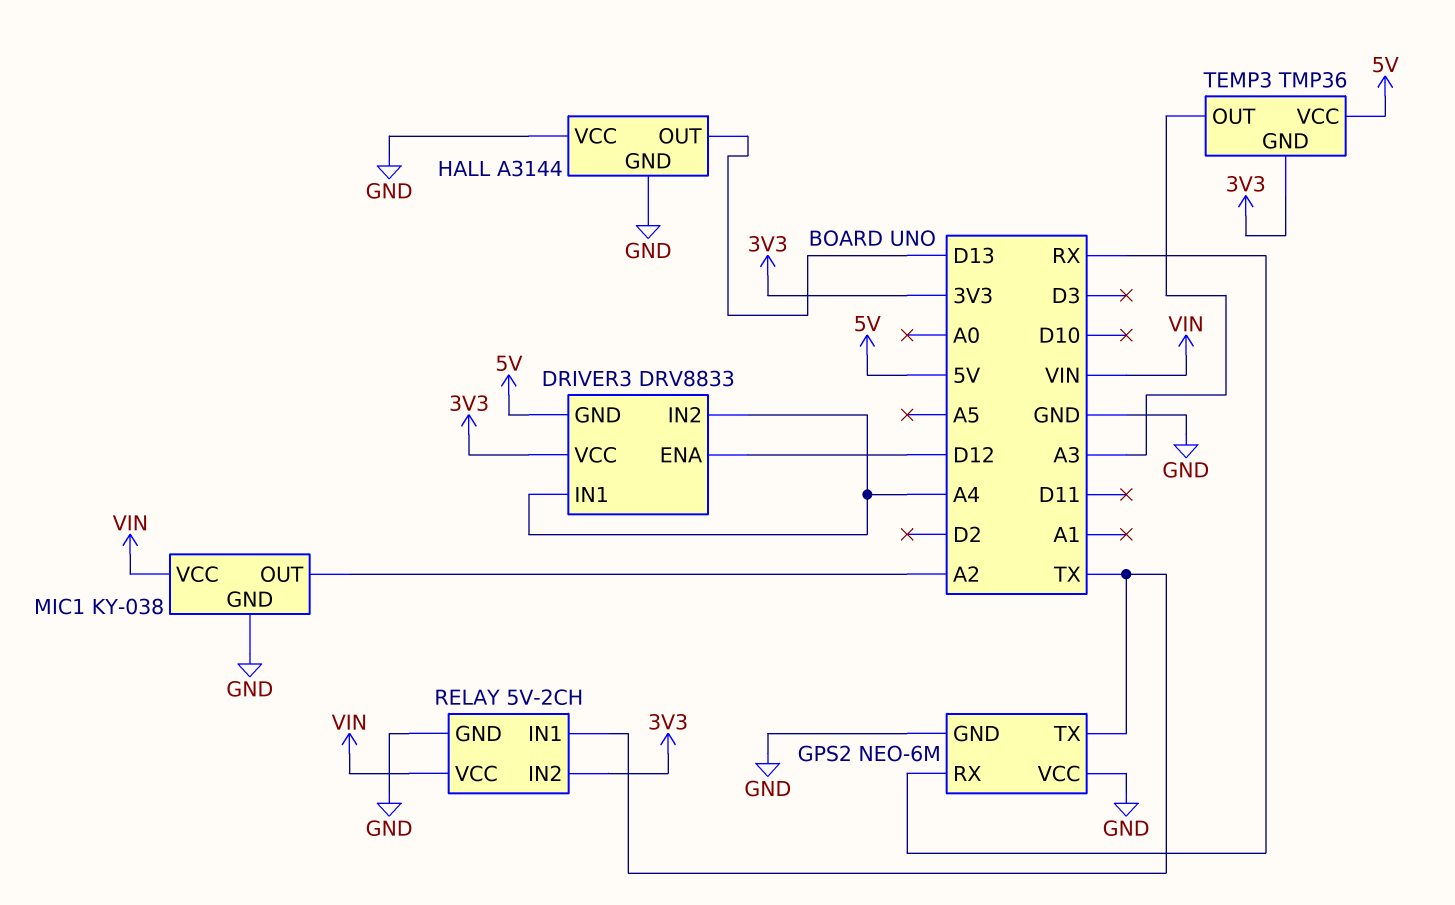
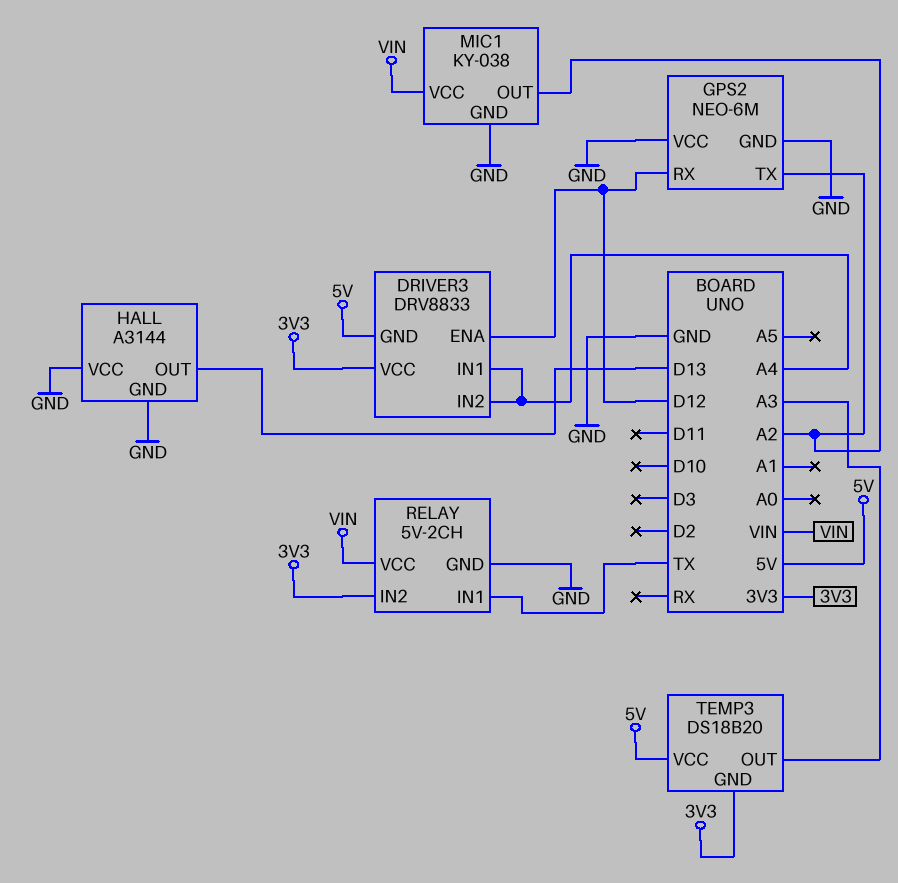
GPS2 pin RX: RX -> D12
GPS2 pin TX: TX -> A2
TEMP3: TMP36 -> DS18B20

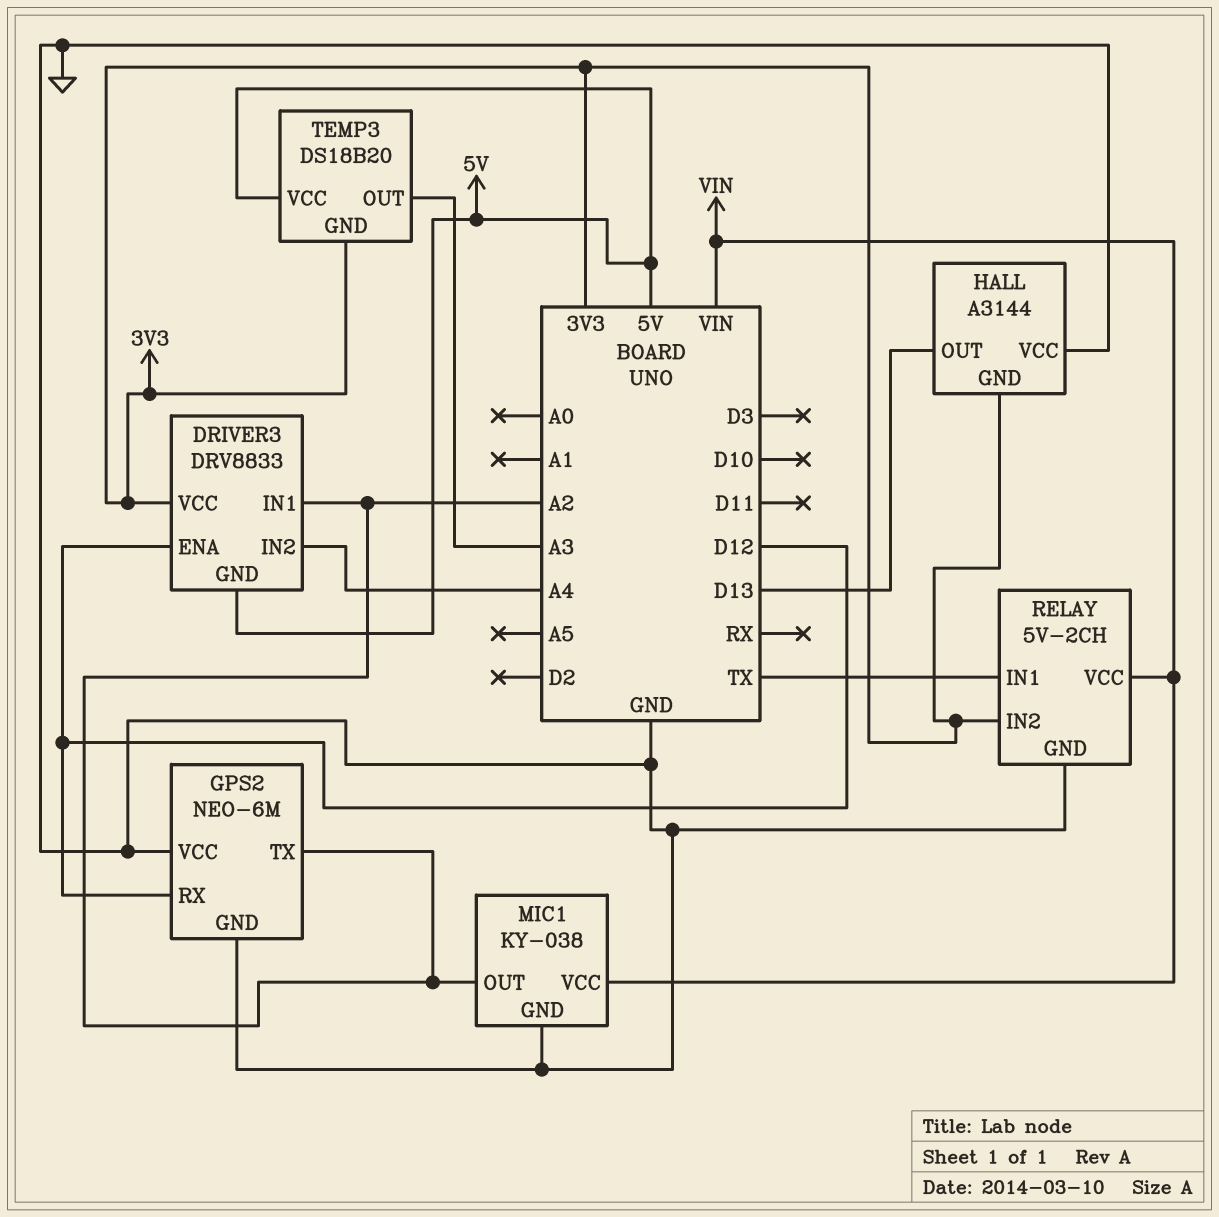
DRIVER3 pin IN1: A4 -> A2
HALL pin GND: GND -> 3V3

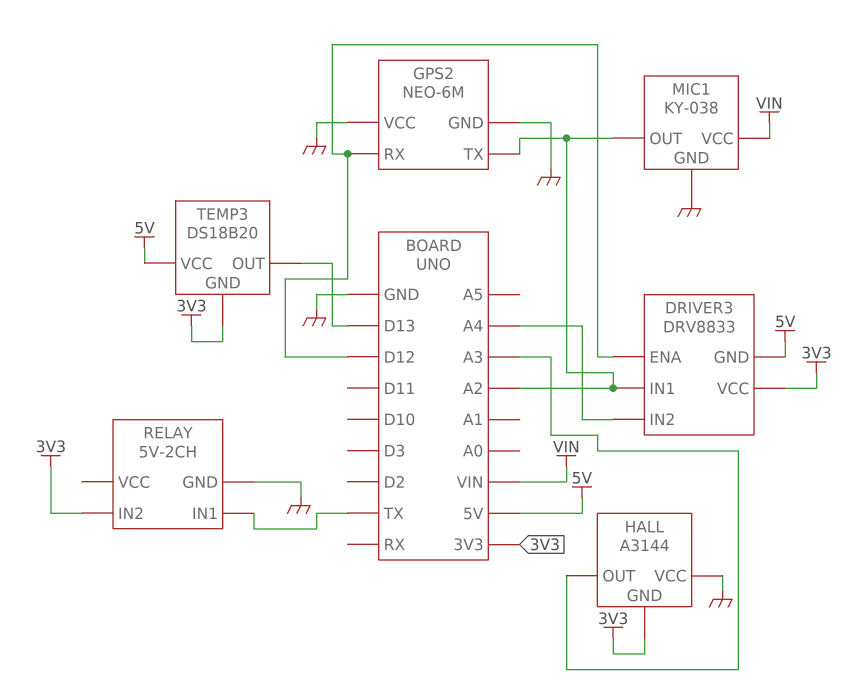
HALL pin OUT: D13 -> A3
RELAY pin VCC: VIN -> none
TEMP3 pin OUT: A3 -> D13

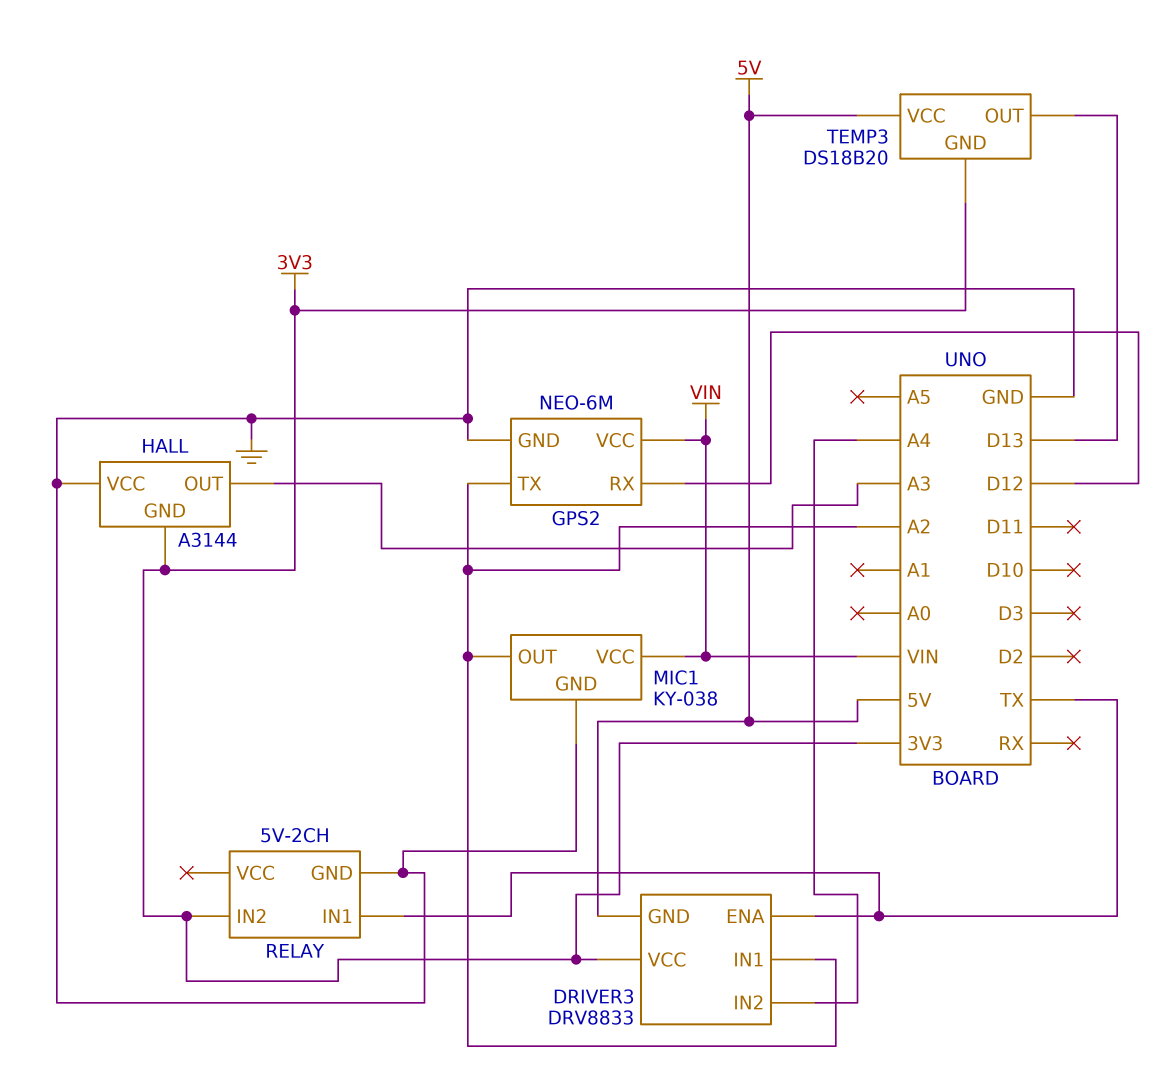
DRIVER3 pin ENA: D12 -> TX
GPS2 pin VCC: GND -> VIN

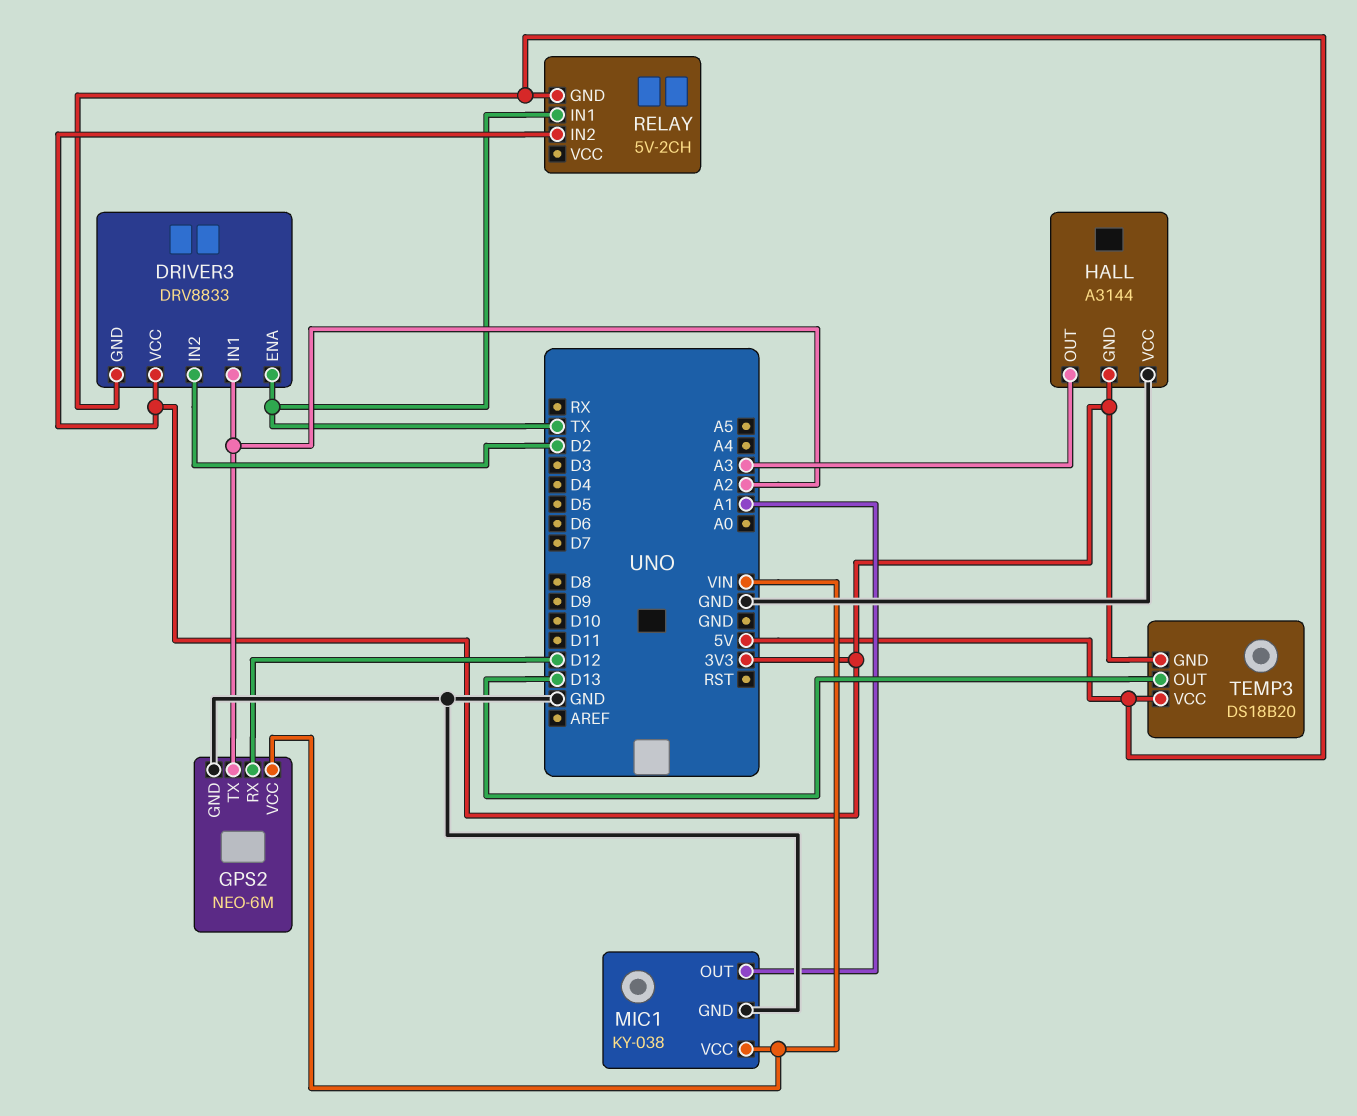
DRIVER3 pin IN2: A4 -> D2
MIC1 pin OUT: A2 -> A1
RELAY pin GND: GND -> 5V

